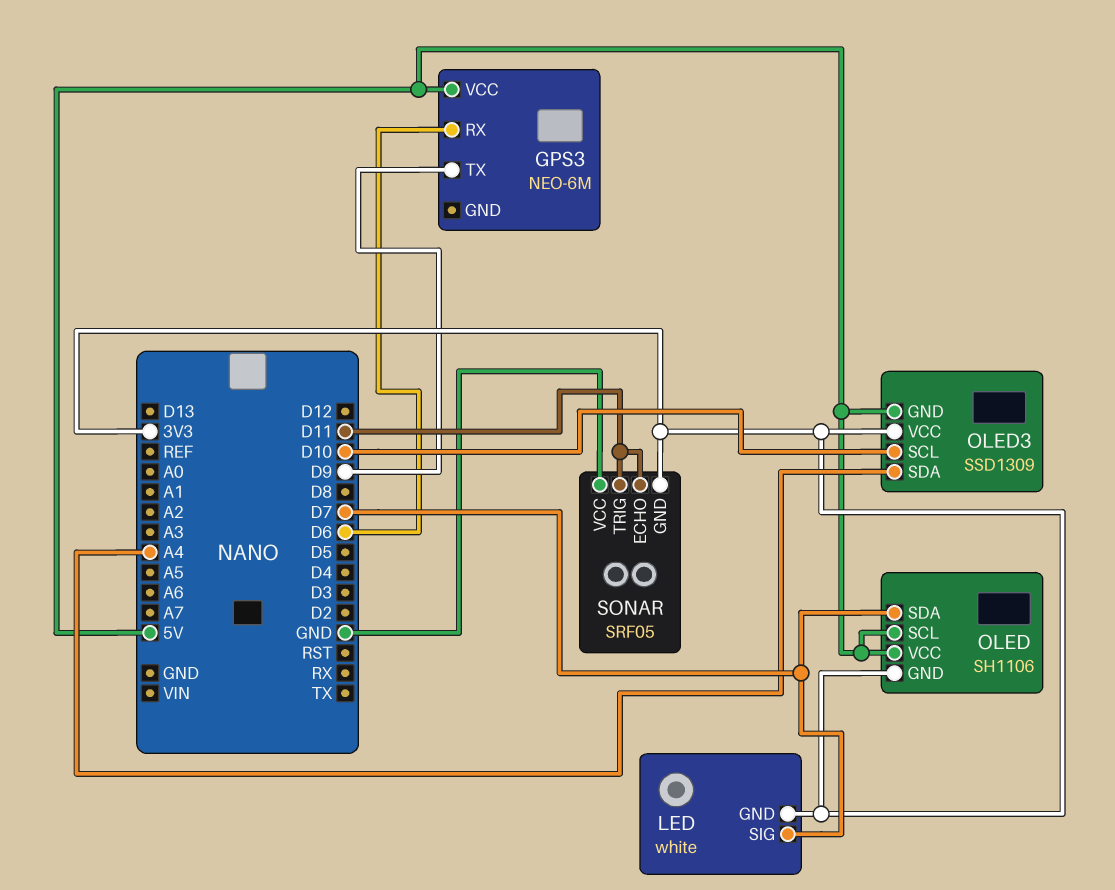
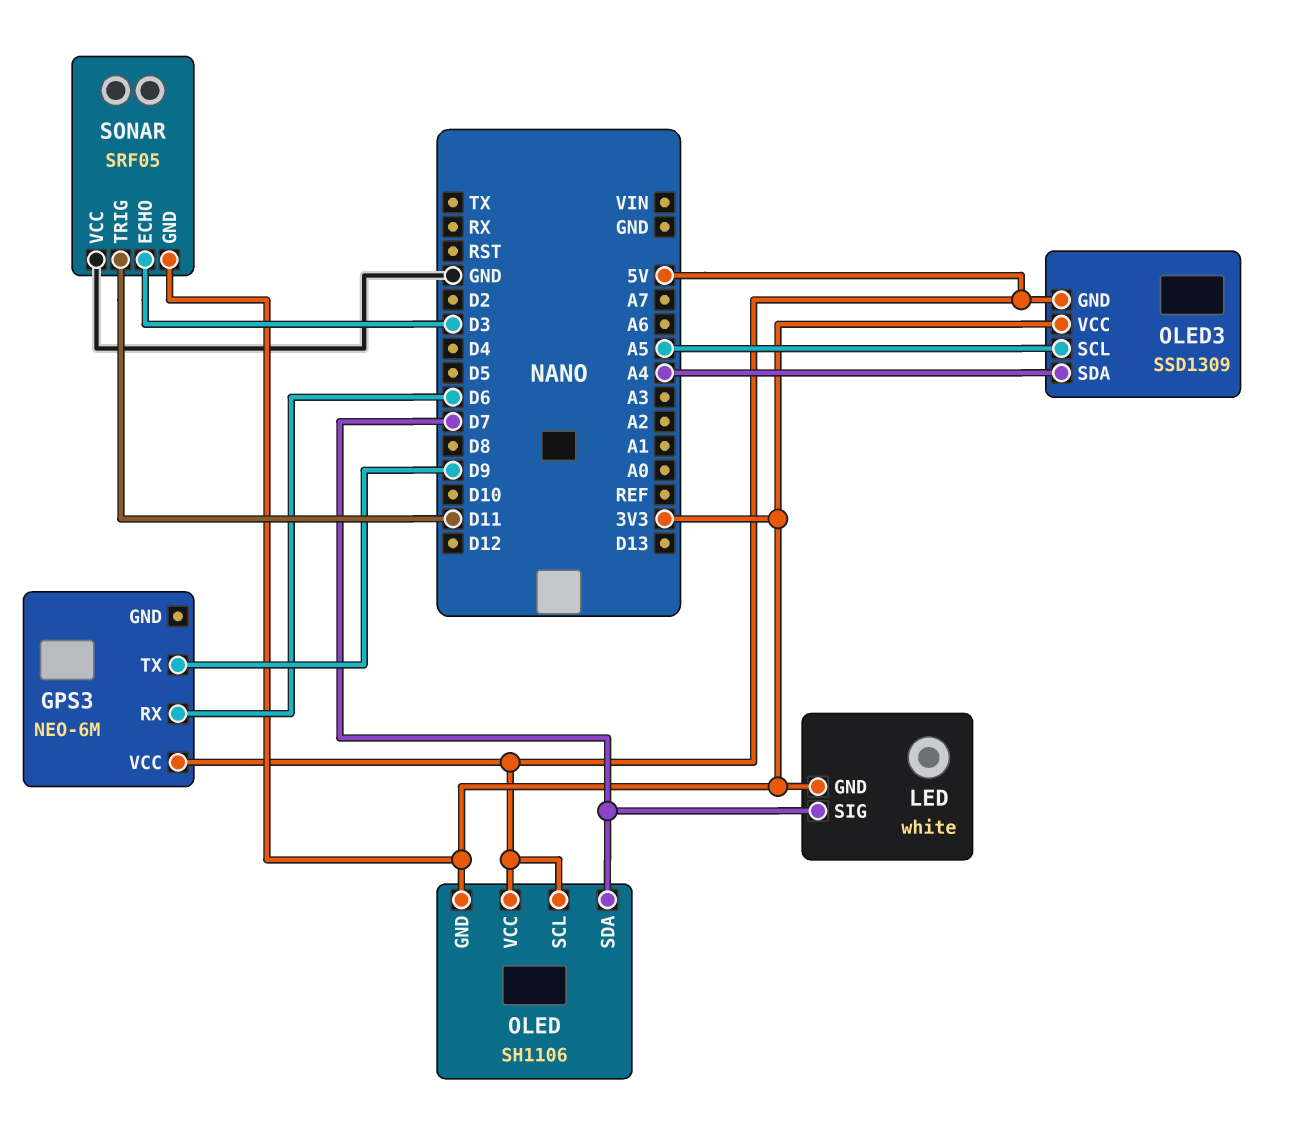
OLED3 pin SCL: D10 -> A5
SONAR pin ECHO: D11 -> D3

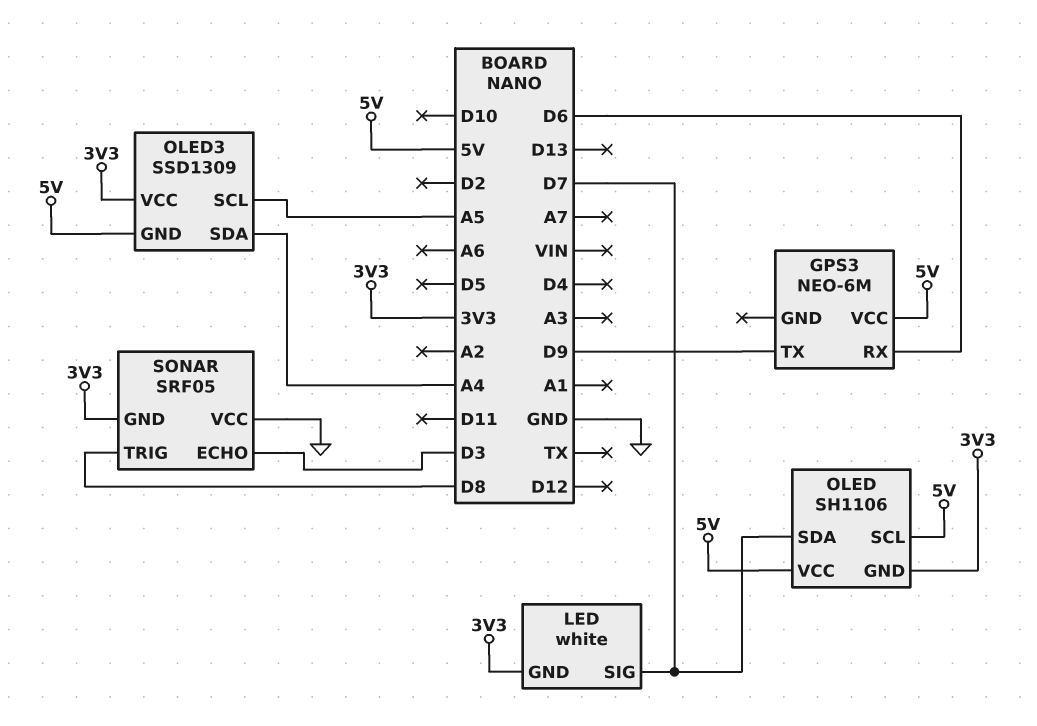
SONAR pin TRIG: D11 -> D8

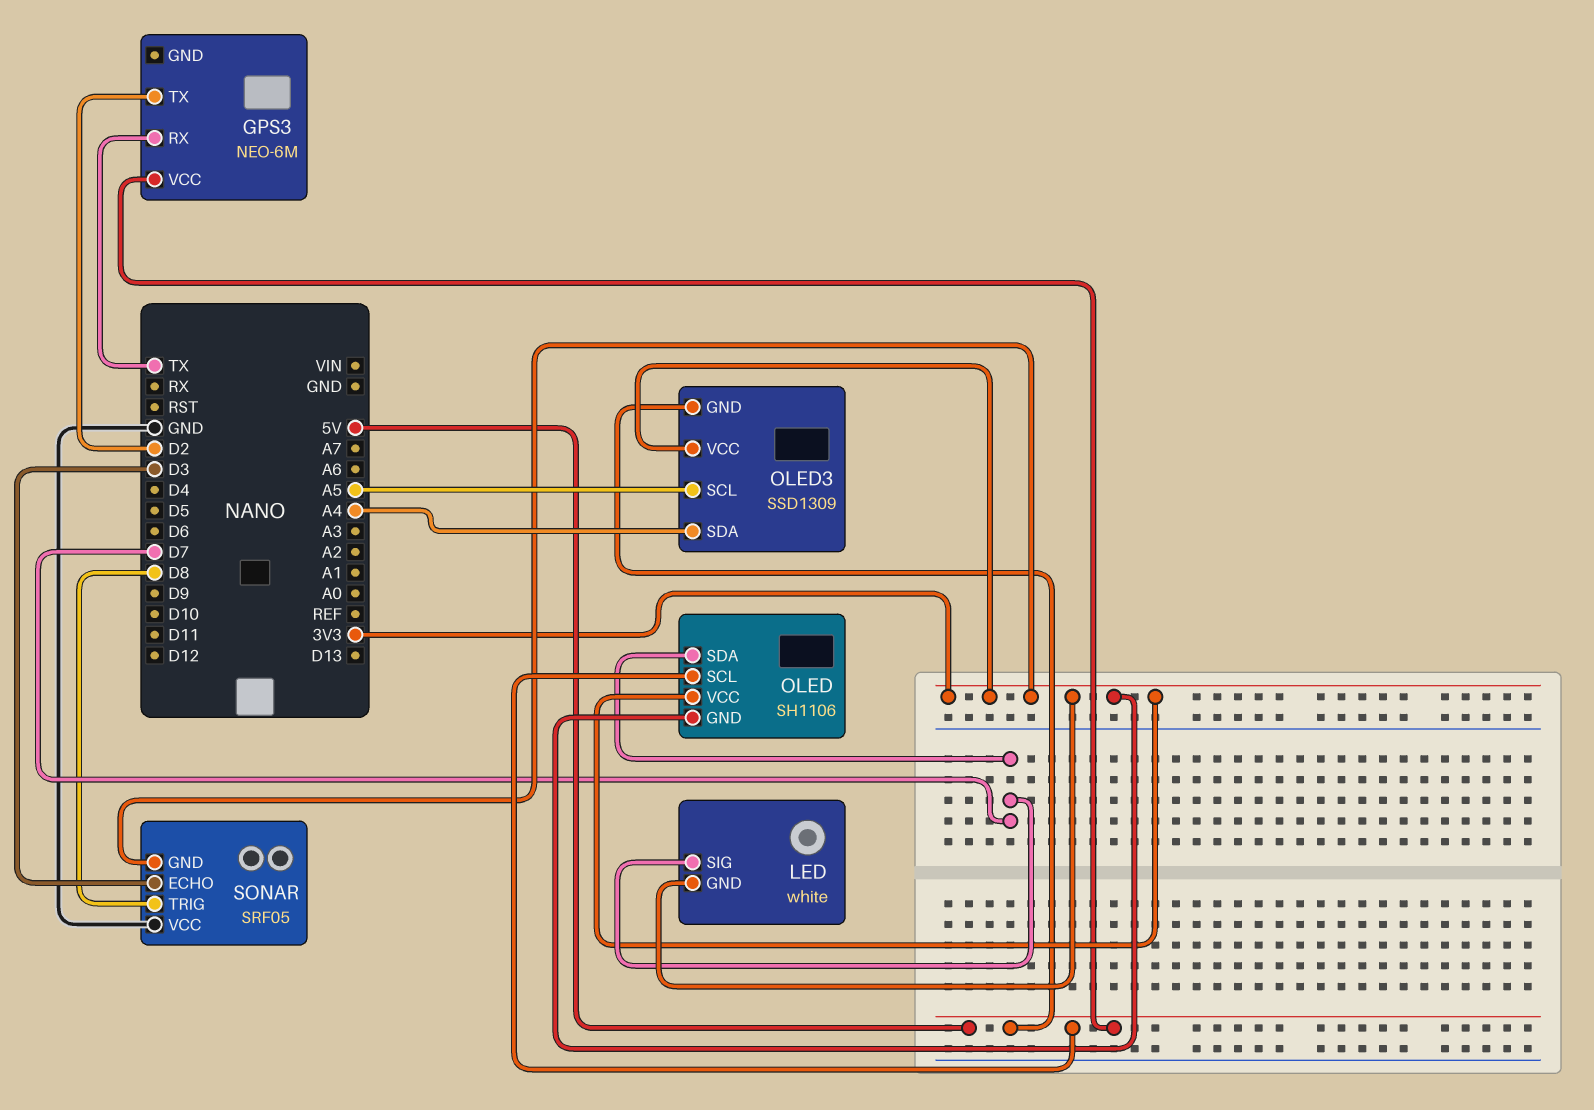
GPS3 pin RX: D6 -> TX
GPS3 pin TX: D9 -> D2
OLED pin VCC: 5V -> 3V3

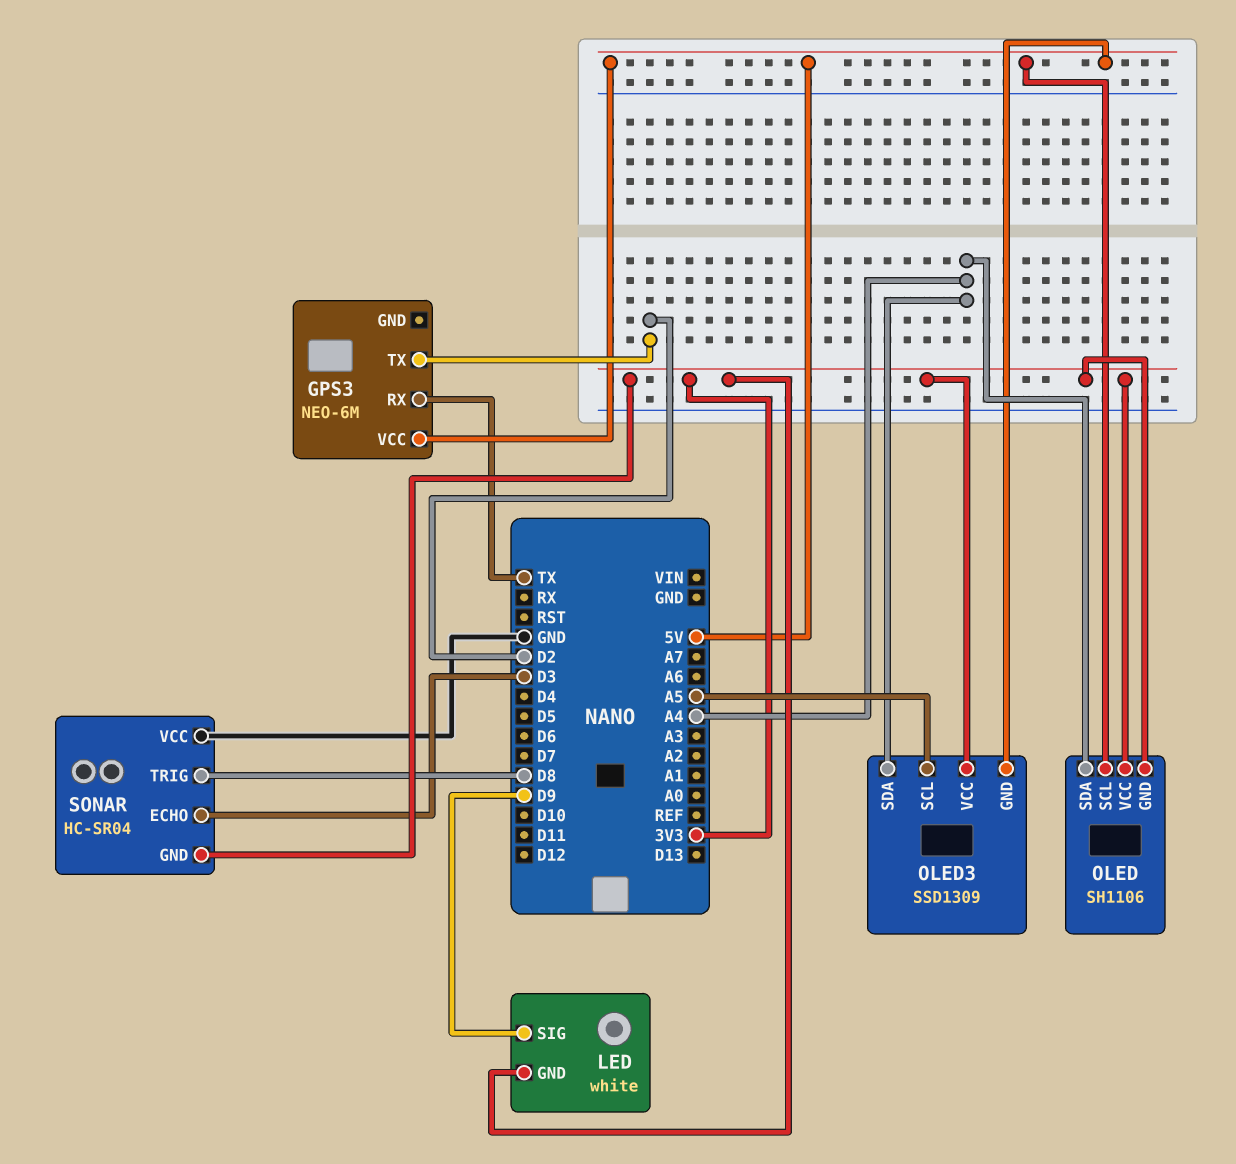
LED pin SIG: D7 -> D9
OLED pin SDA: D7 -> A4
SONAR: SRF05 -> HC-SR04

